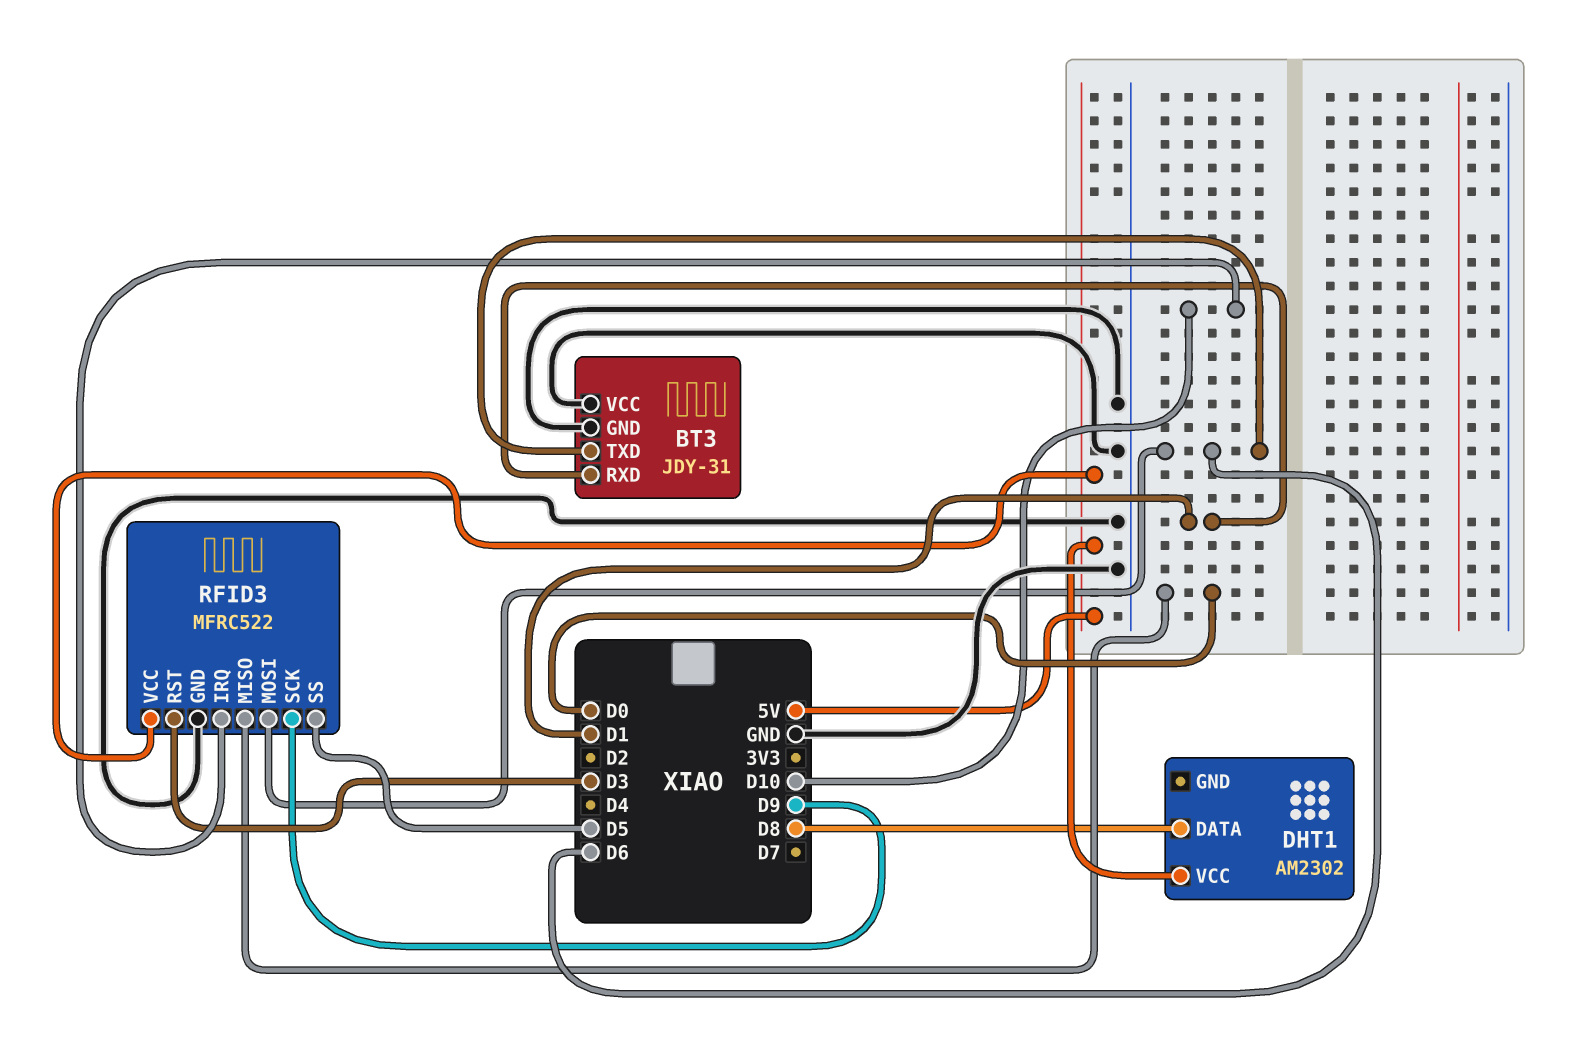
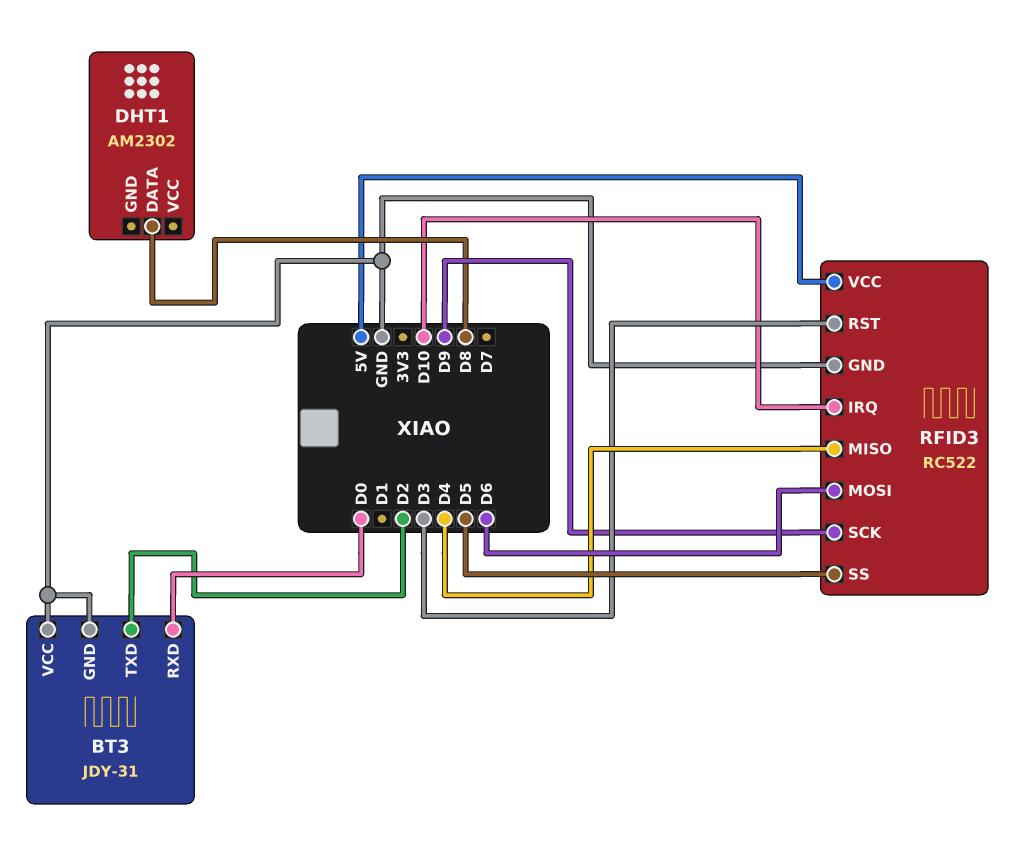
BT3 pin RXD: D1 -> D0
BT3 pin TXD: D6 -> D2
DHT1 pin VCC: 5V -> none
RFID3: MFRC522 -> RC522
RFID3 pin MISO: D0 -> D4

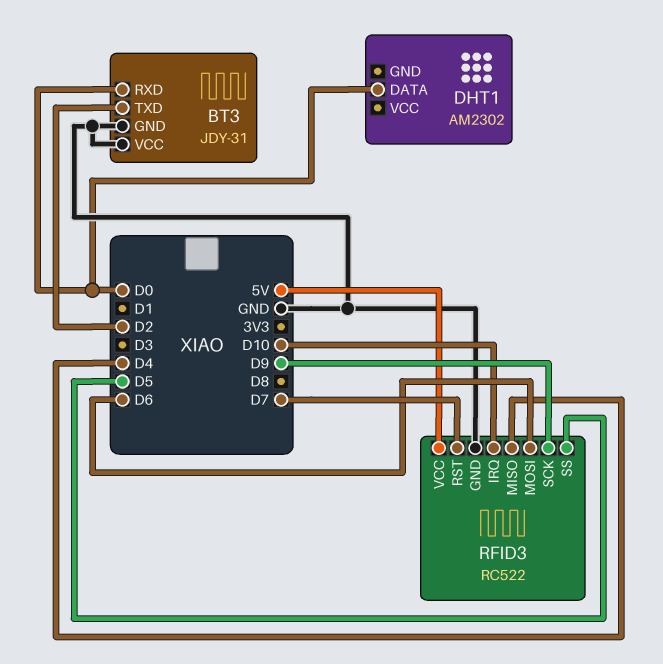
DHT1 pin DATA: D8 -> D0
RFID3 pin RST: D3 -> D7

